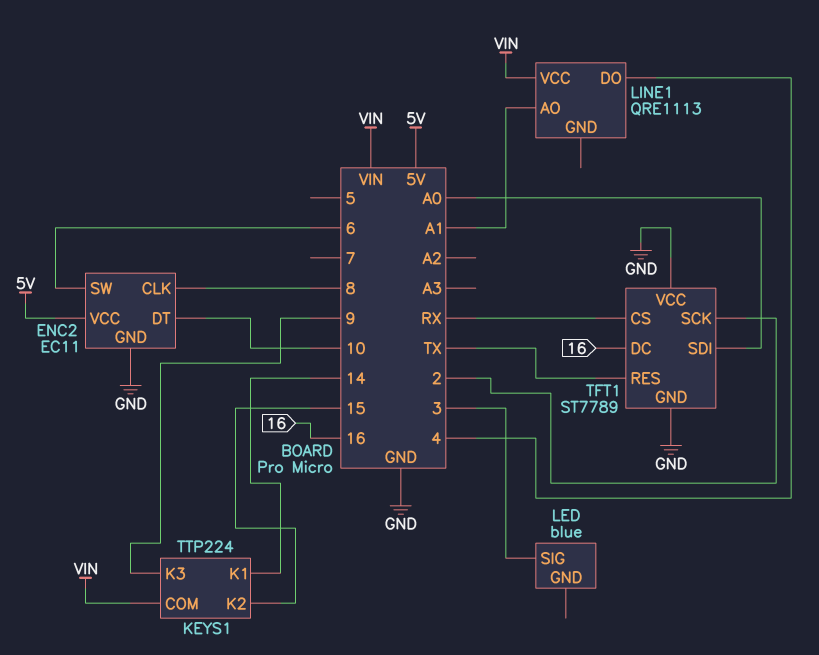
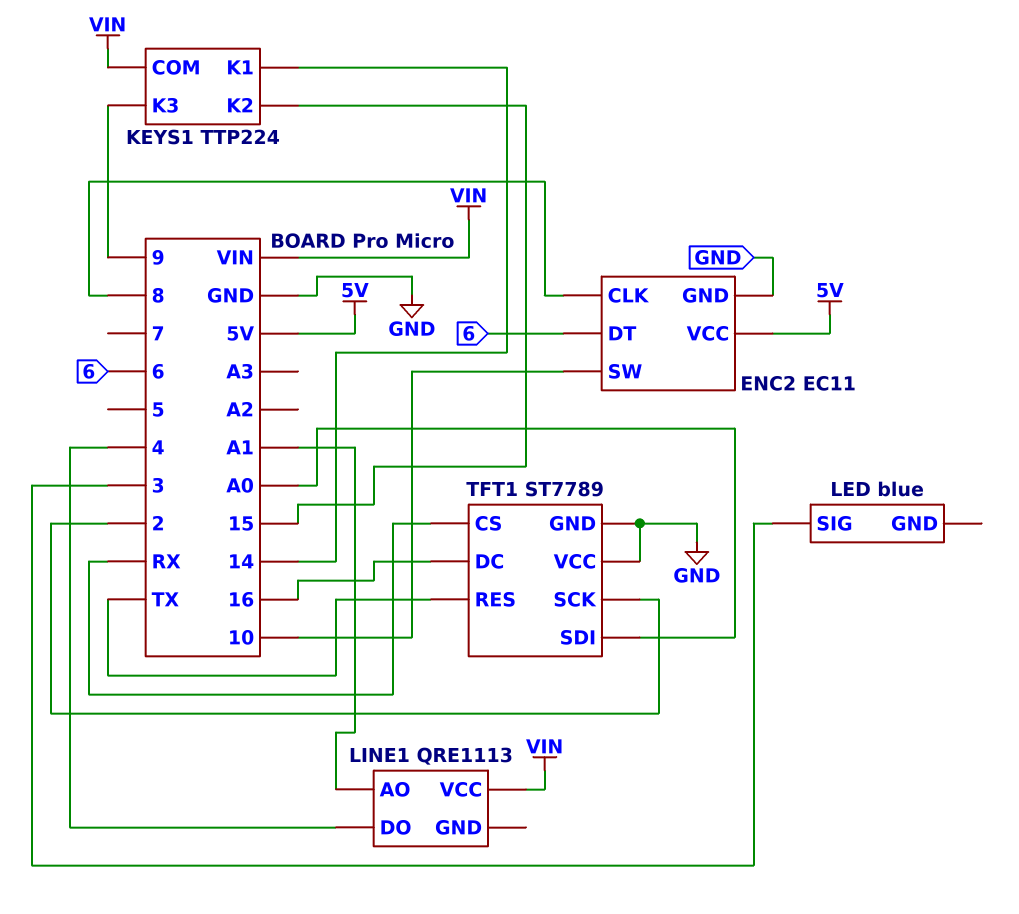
ENC2 pin DT: 10 -> 6
ENC2 pin SW: 6 -> 10

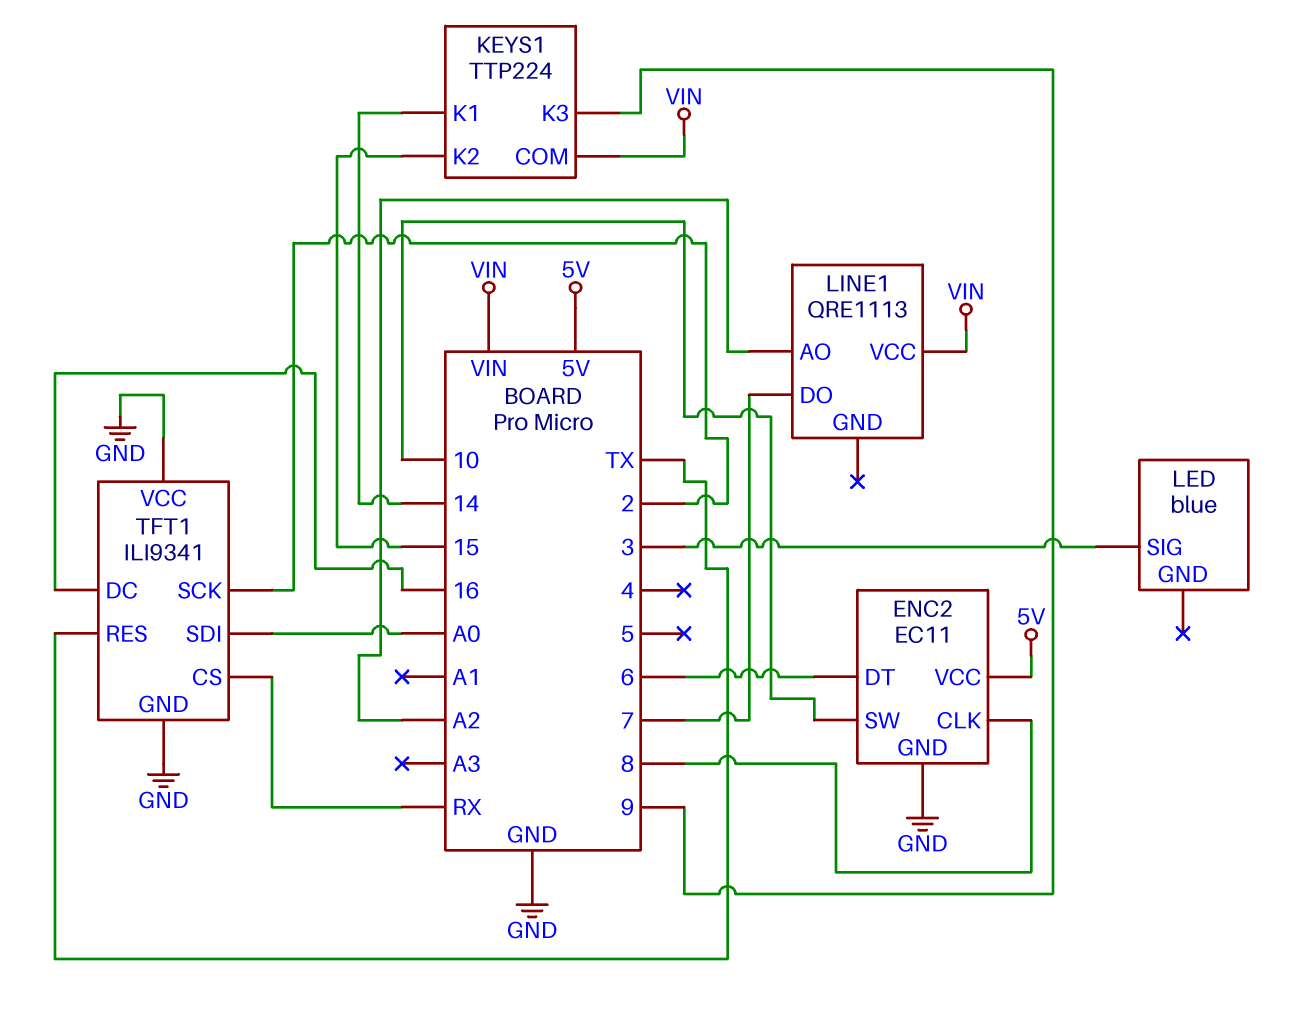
LINE1 pin AO: A1 -> A2
LINE1 pin DO: 4 -> 7
TFT1: ST7789 -> ILI9341

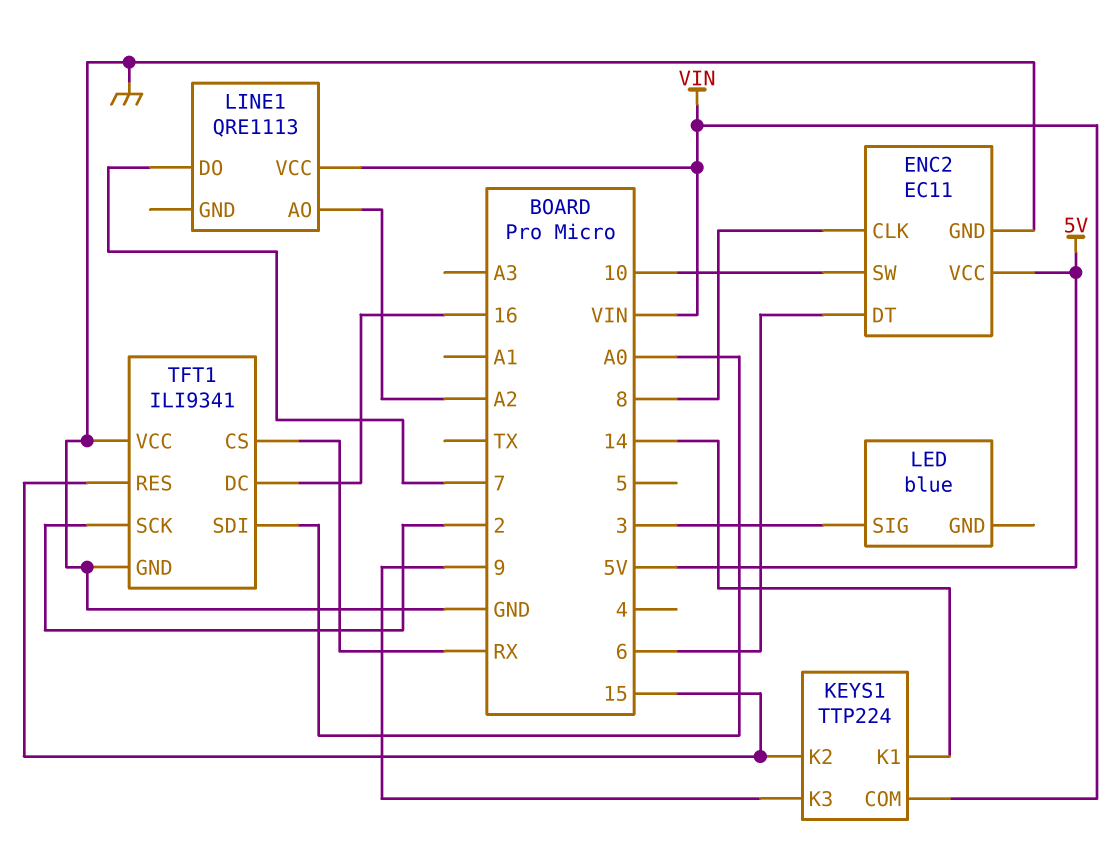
TFT1 pin RES: TX -> 15

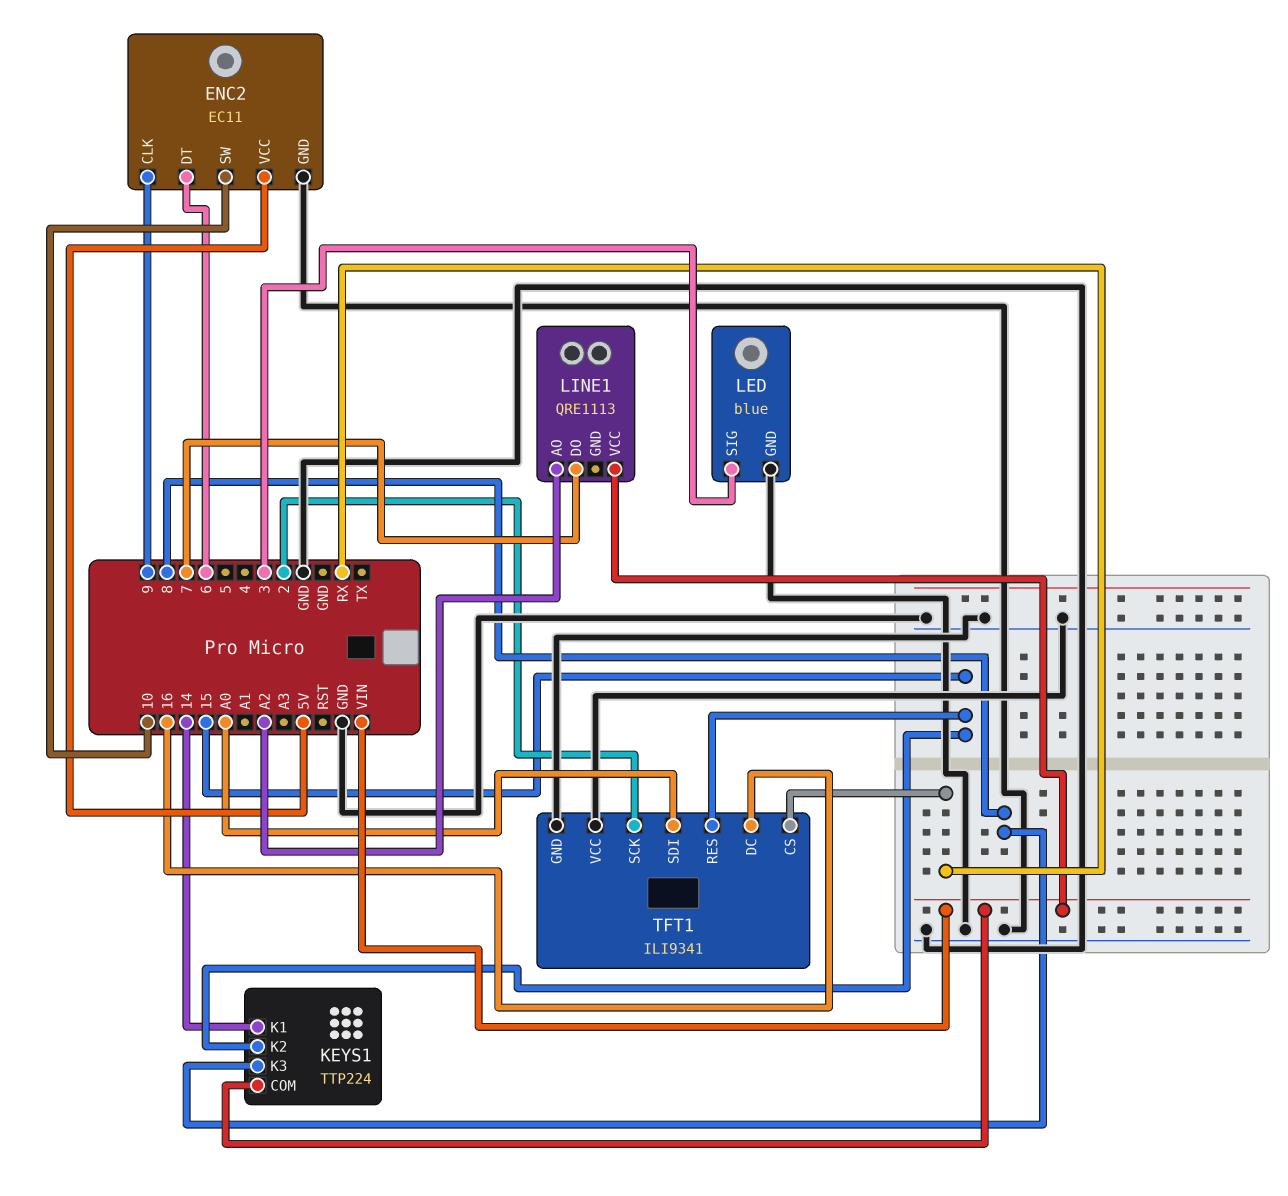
ENC2 pin CLK: 8 -> 9
KEYS1 pin K3: 9 -> 8
LED pin GND: none -> GND

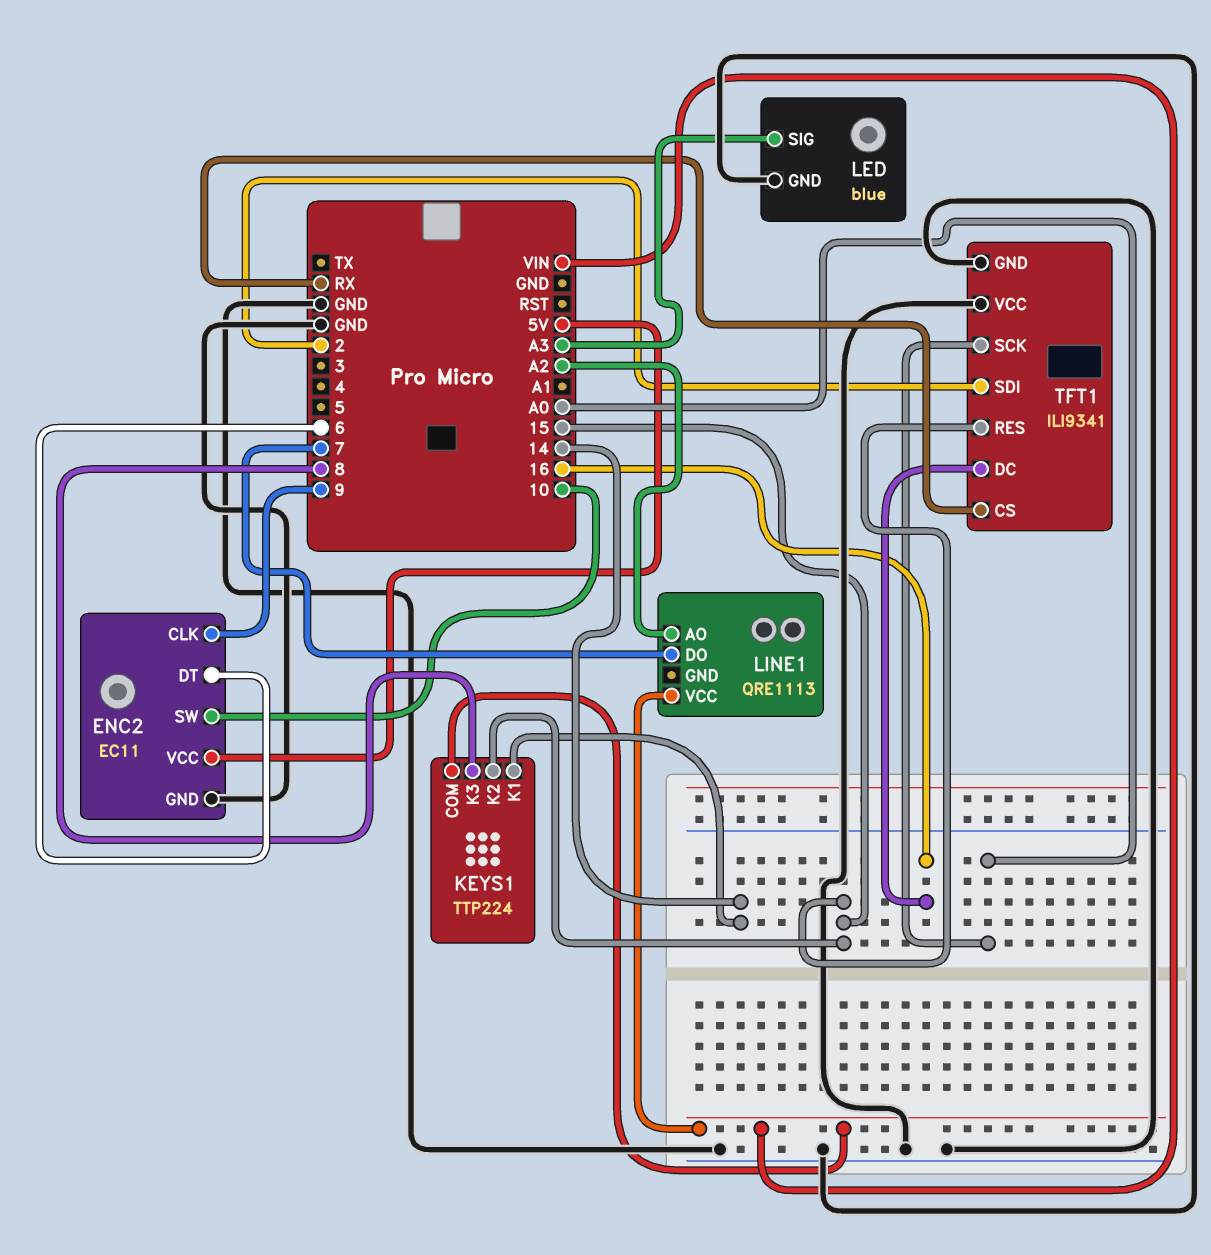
LED pin SIG: 3 -> A3
TFT1 pin SCK: 2 -> A0
TFT1 pin SDI: A0 -> 2

